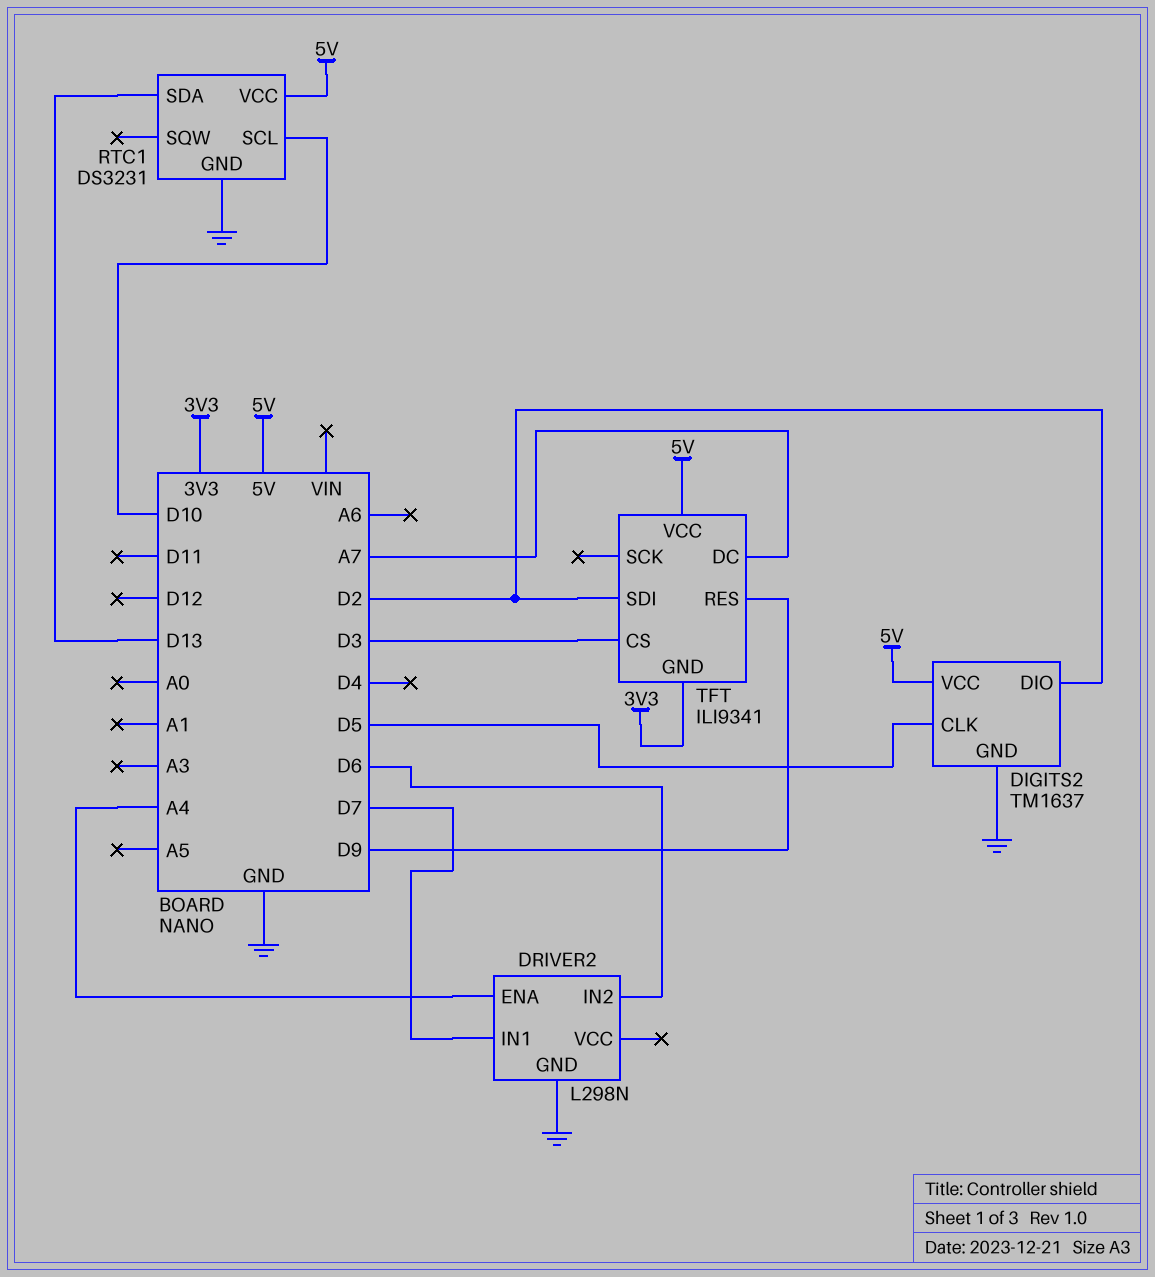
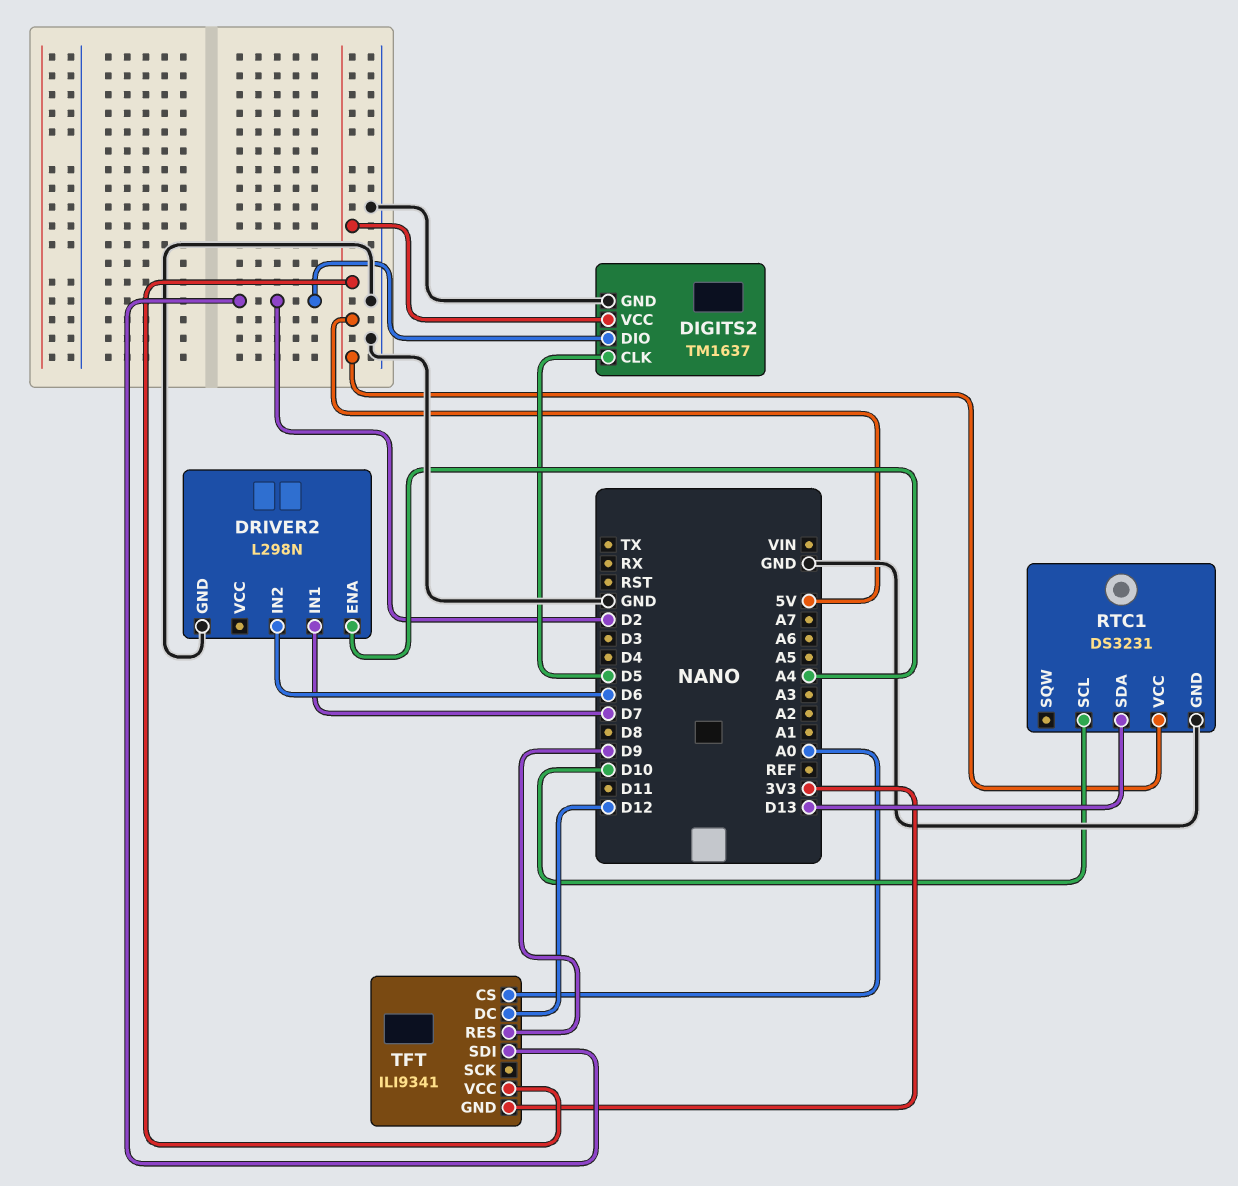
TFT pin CS: D3 -> A0
TFT pin DC: A7 -> D12

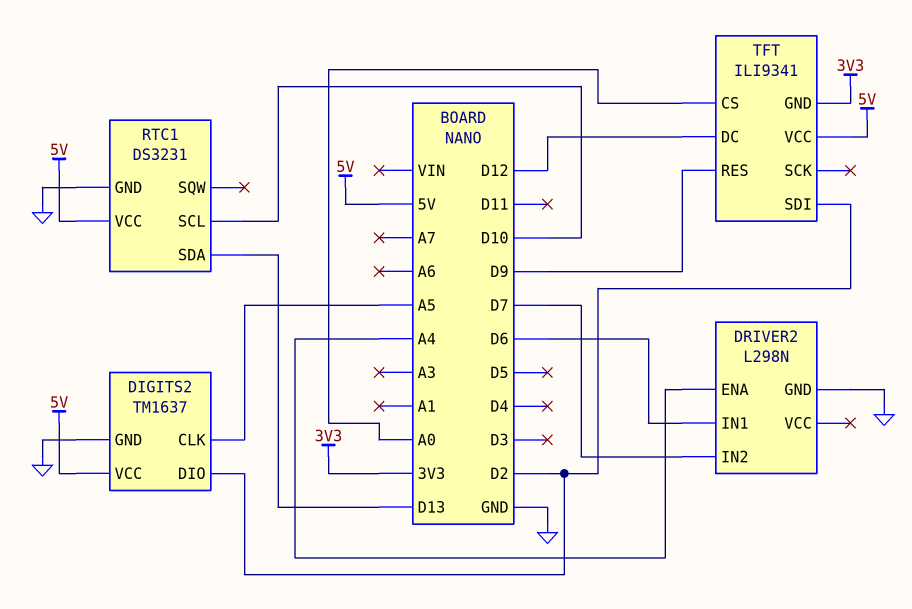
DIGITS2 pin CLK: D5 -> A5
DRIVER2 pin IN1: D7 -> D6
DRIVER2 pin IN2: D6 -> D7

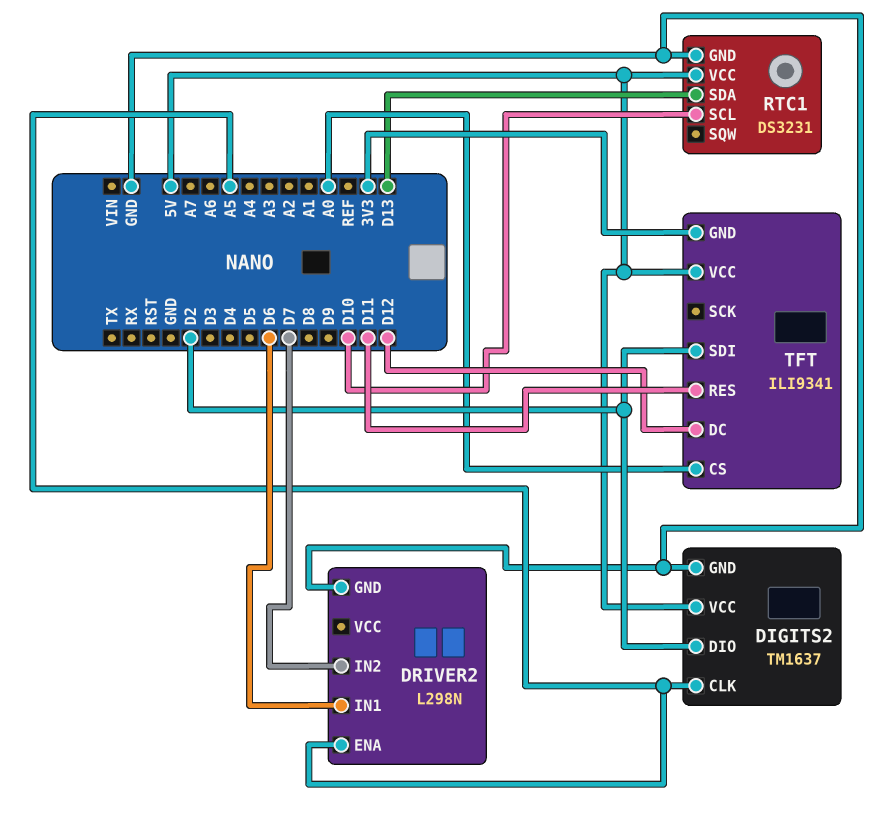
DRIVER2 pin ENA: A4 -> A5
TFT pin RES: D9 -> D11

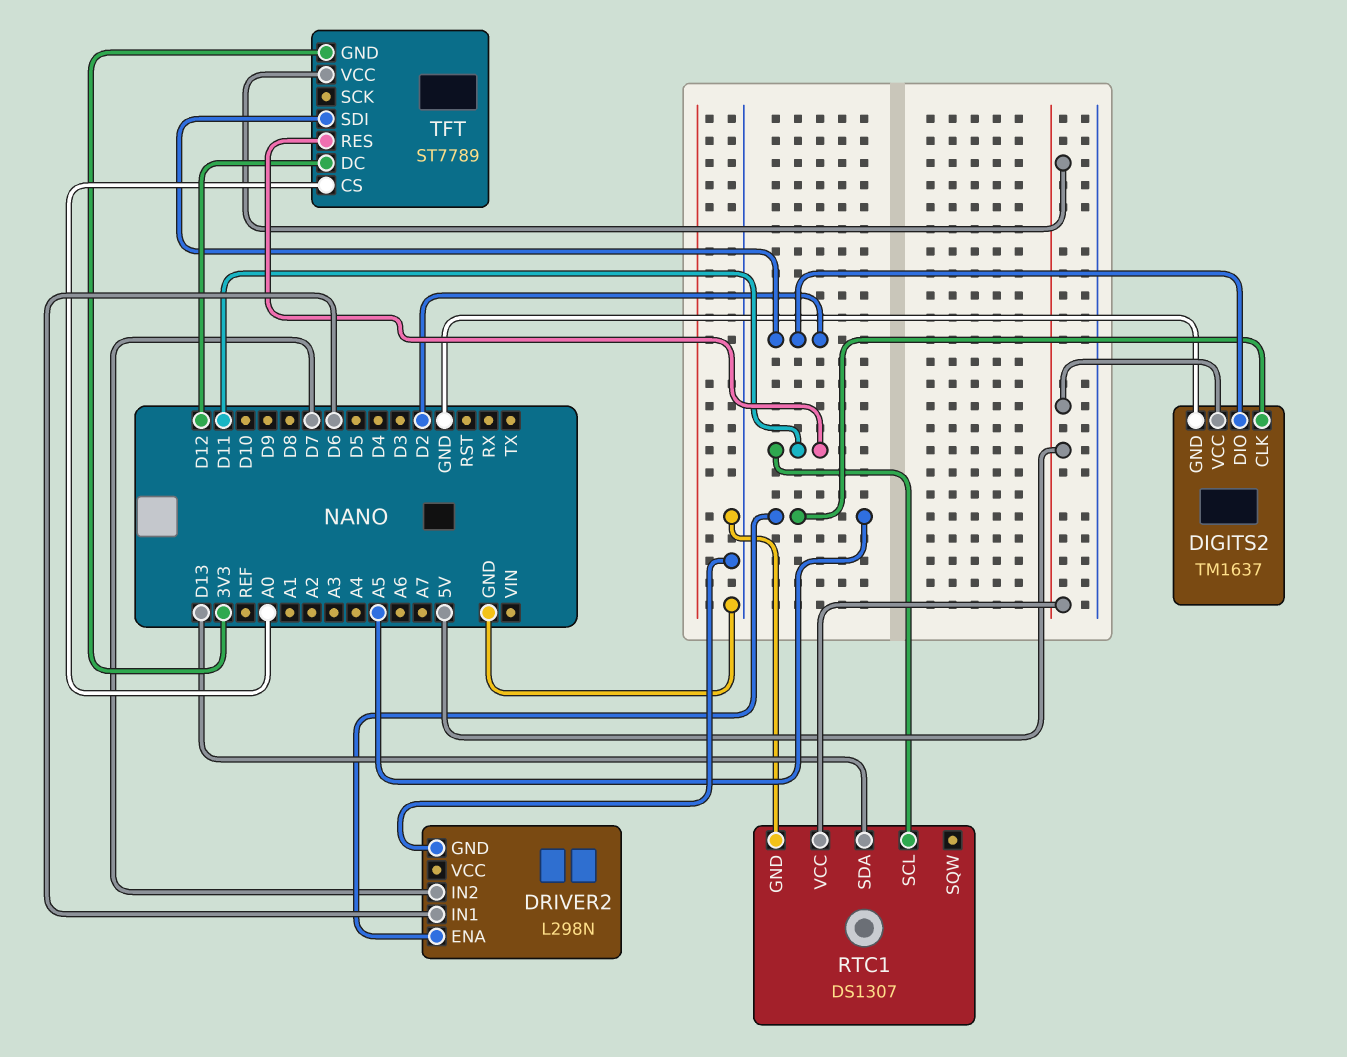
RTC1: DS3231 -> DS1307
RTC1 pin SCL: D10 -> D11
TFT: ILI9341 -> ST7789

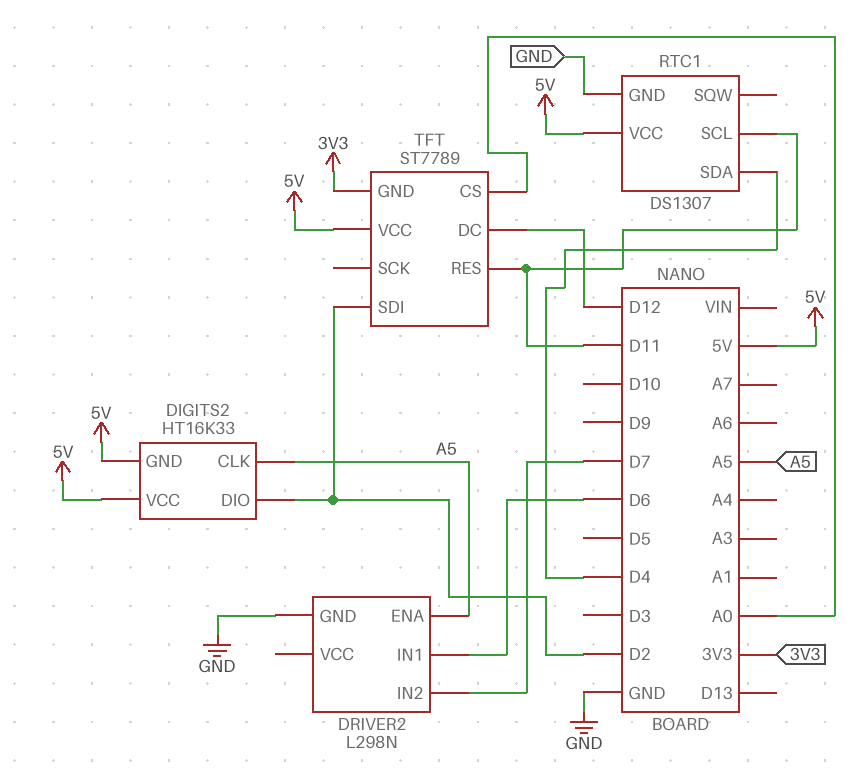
DIGITS2: TM1637 -> HT16K33
DIGITS2 pin GND: GND -> 5V
RTC1 pin SDA: D13 -> D4

